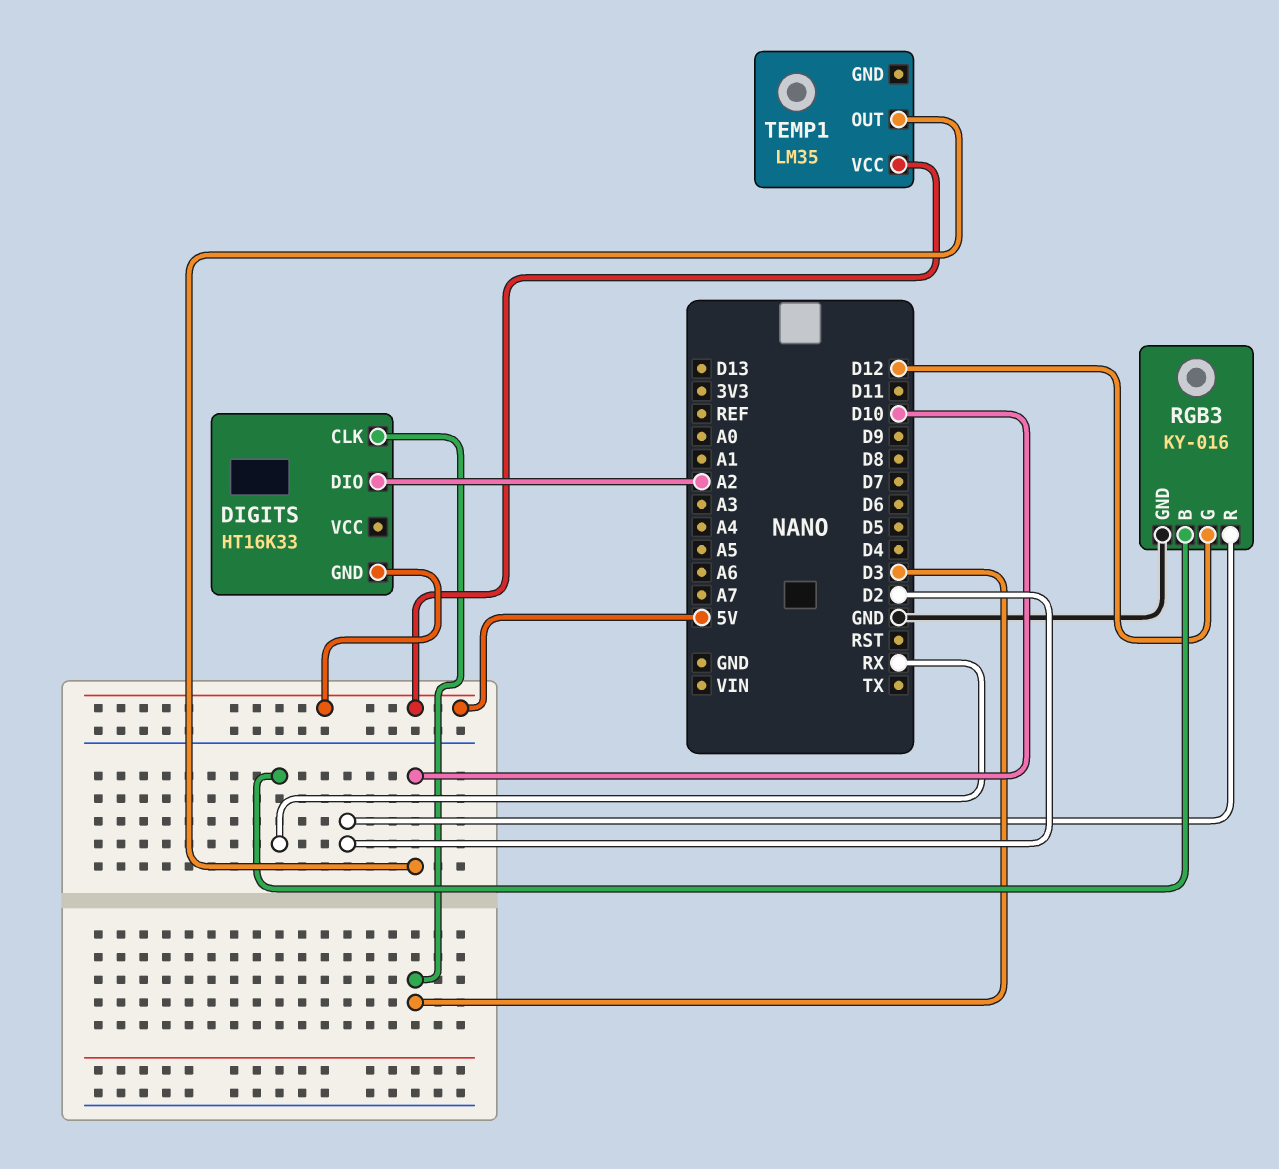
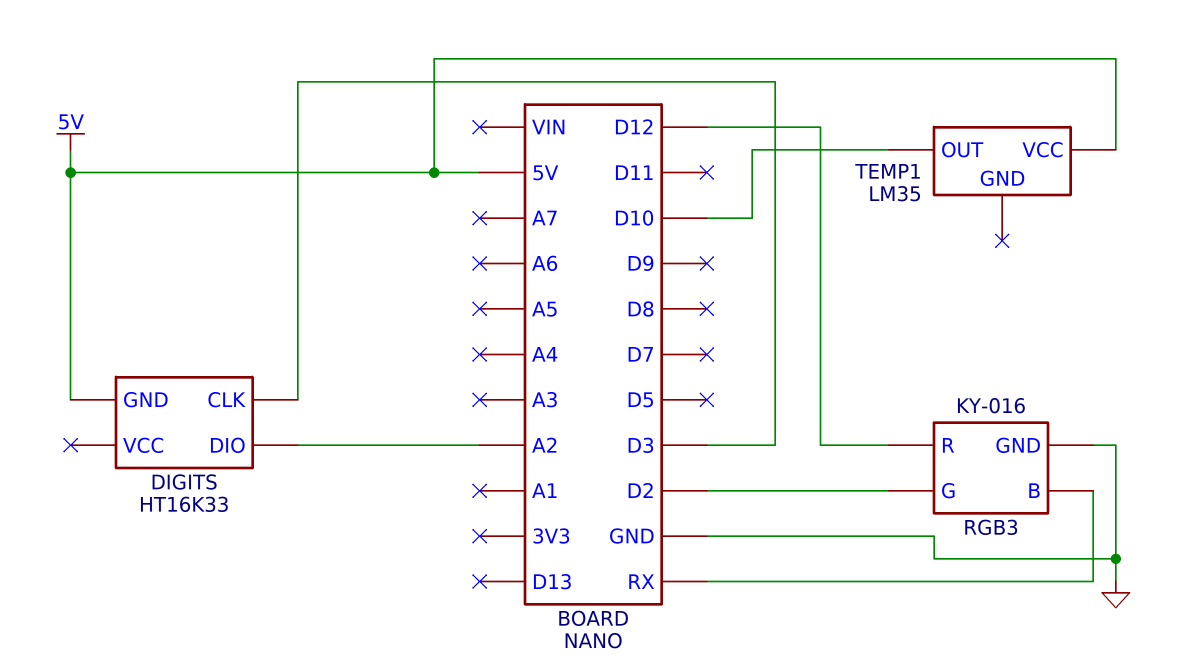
RGB3 pin G: D12 -> D2
RGB3 pin R: D2 -> D12

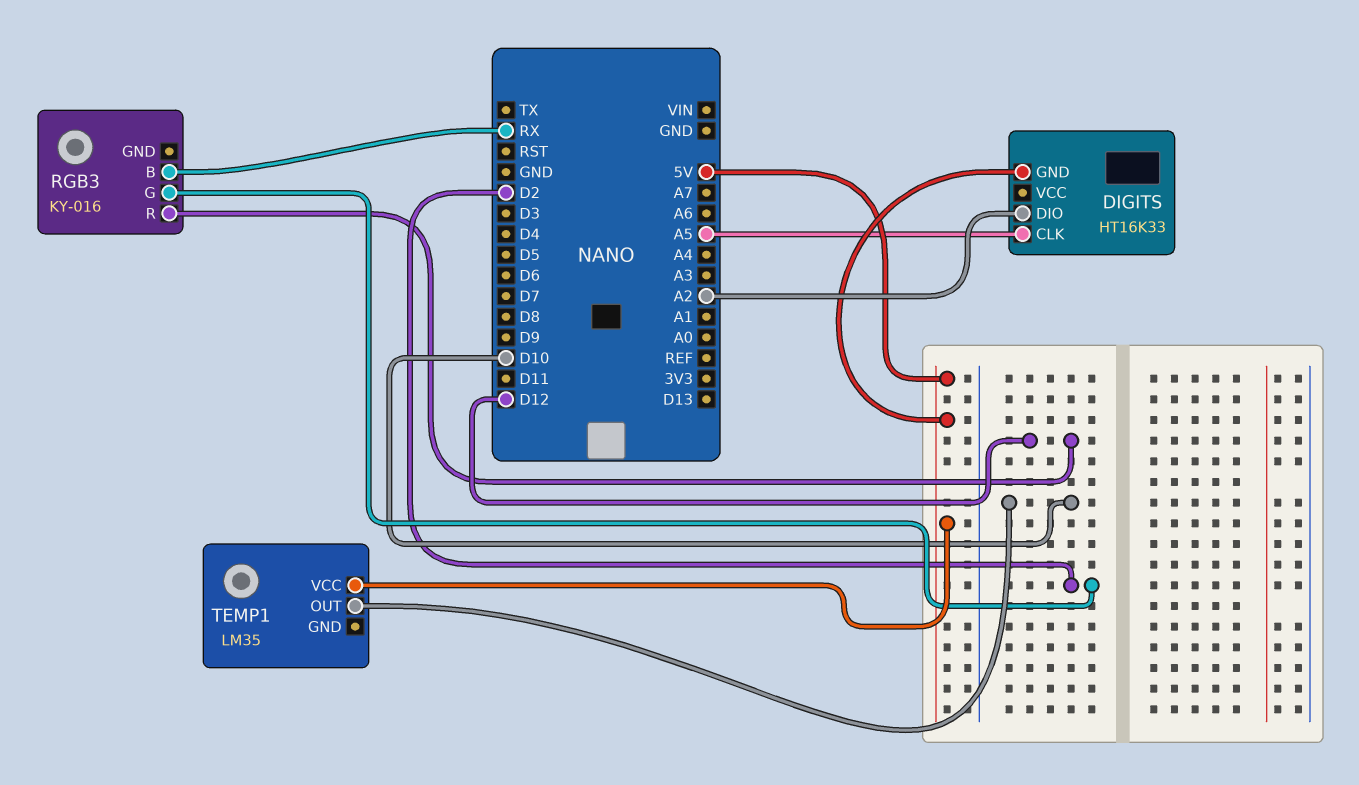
DIGITS pin CLK: D3 -> A5
RGB3 pin GND: GND -> none

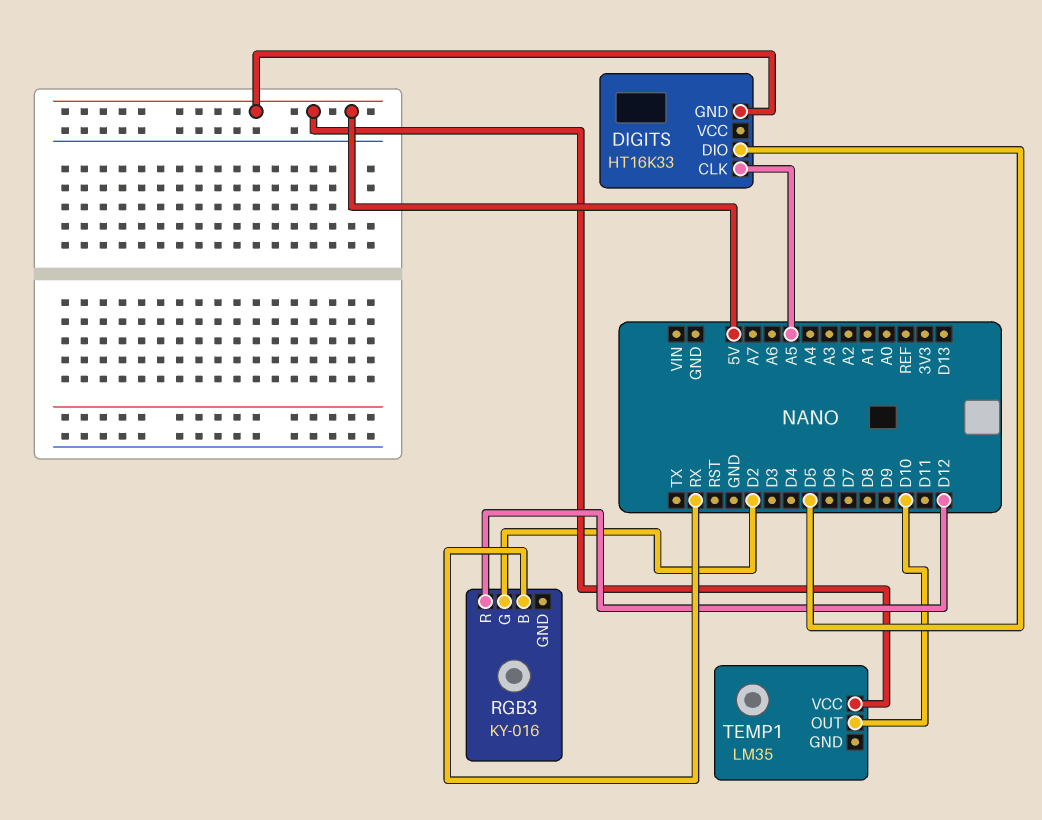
DIGITS pin DIO: A2 -> D5

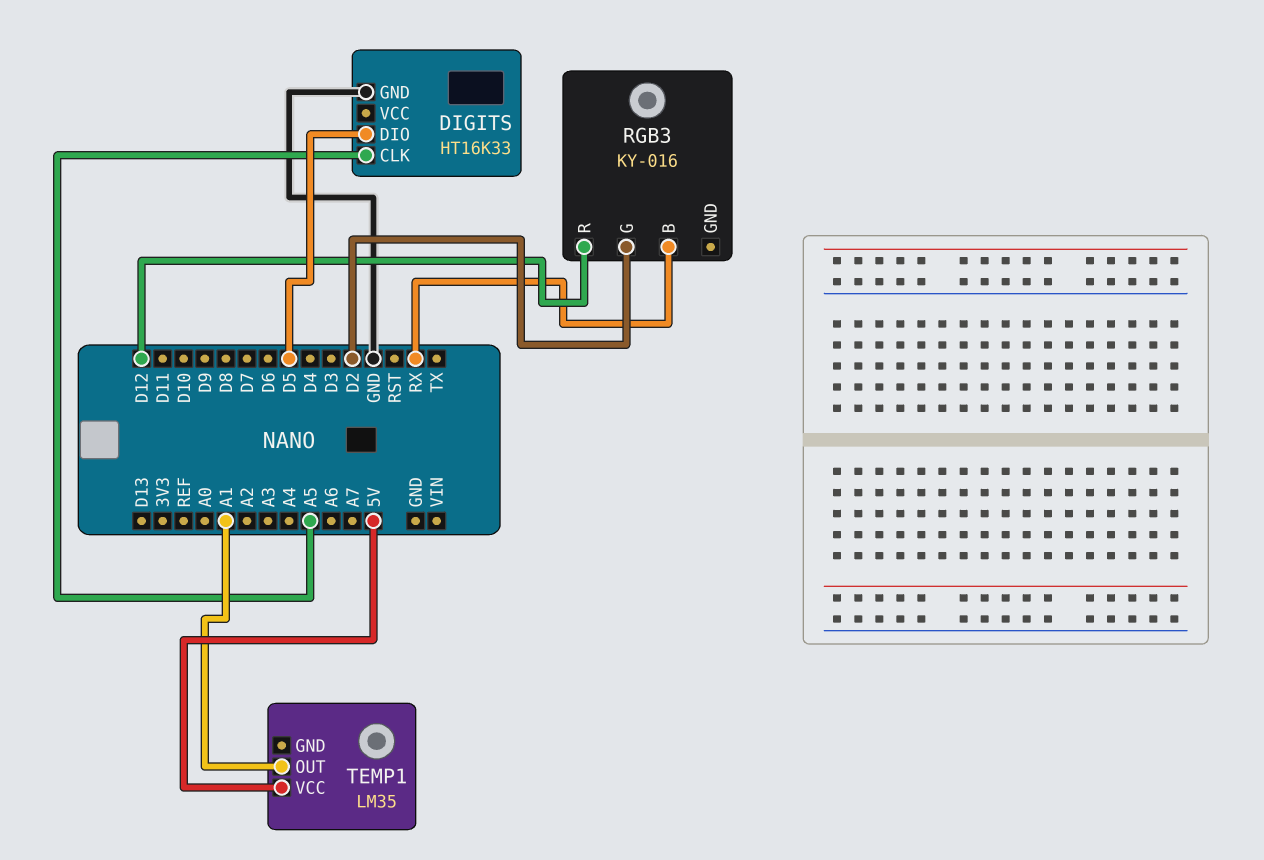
DIGITS pin GND: 5V -> GND
TEMP1 pin OUT: D10 -> A1

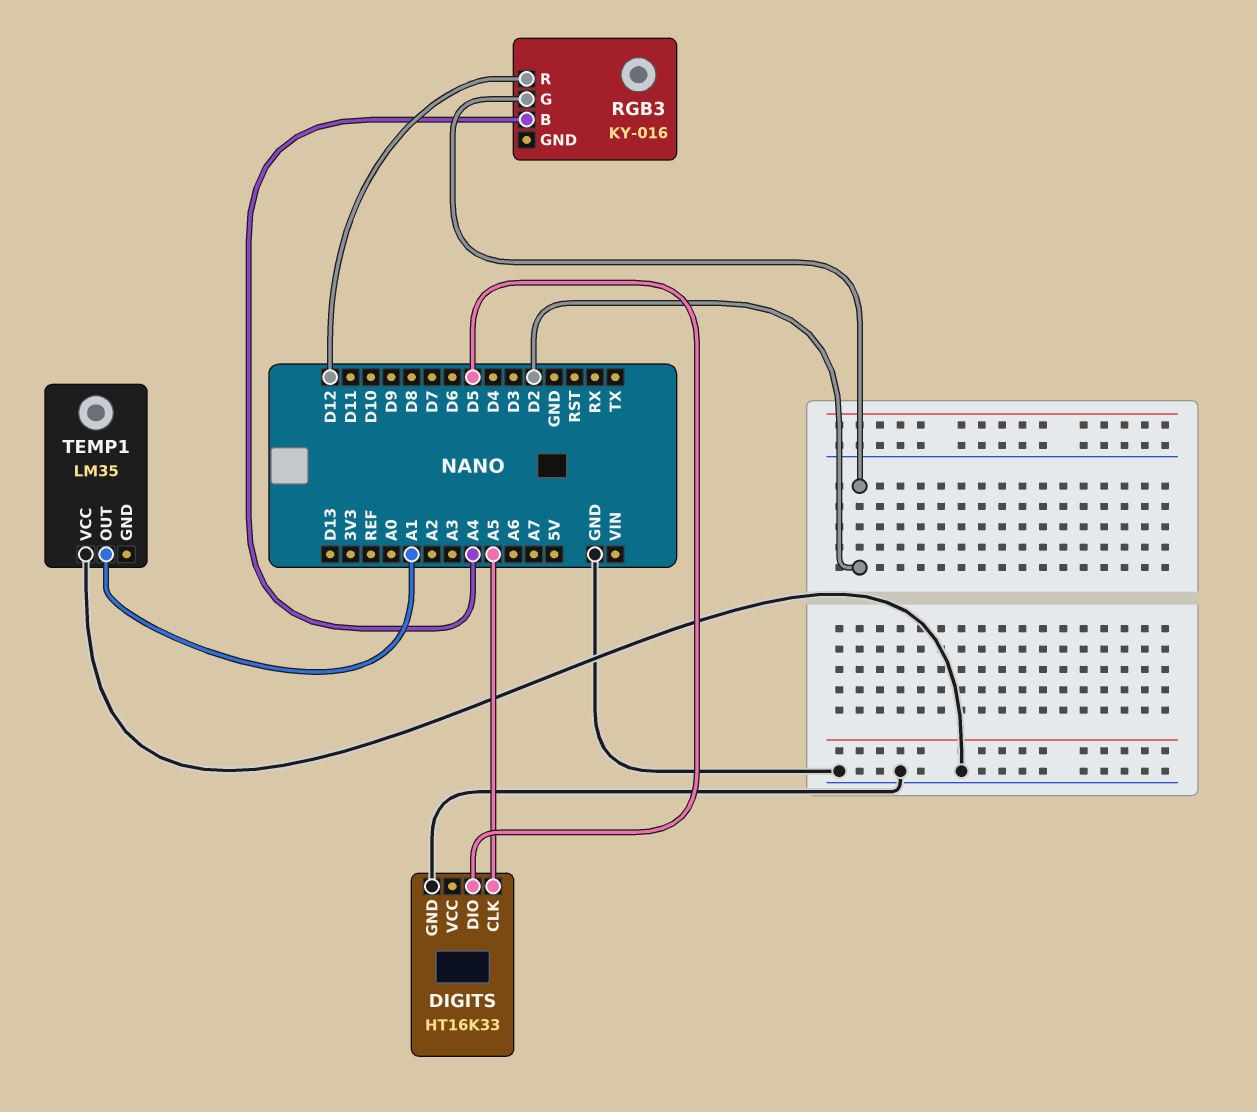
RGB3 pin B: RX -> A4
TEMP1 pin VCC: 5V -> GND

